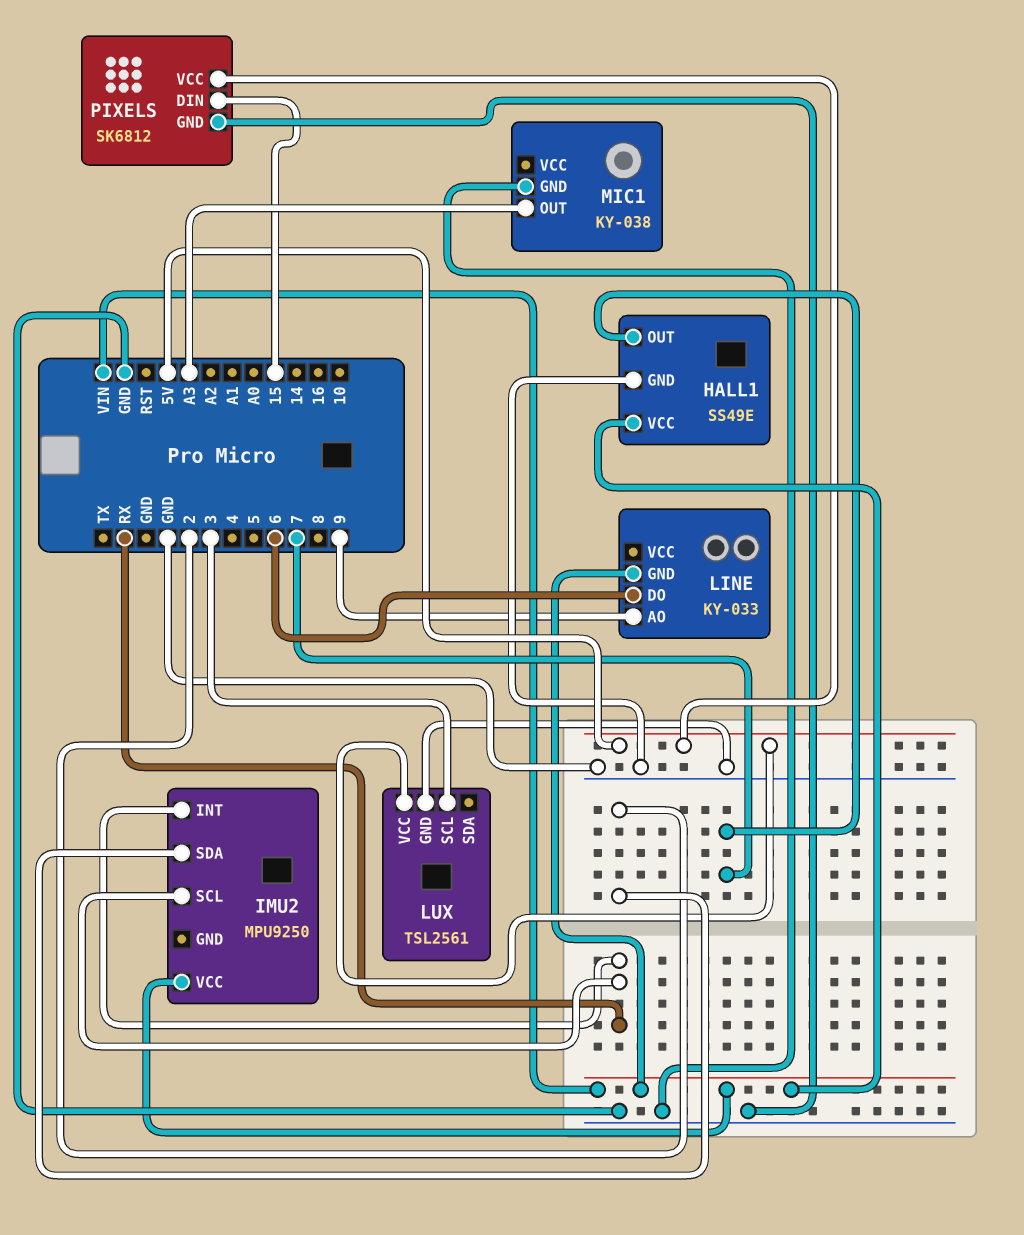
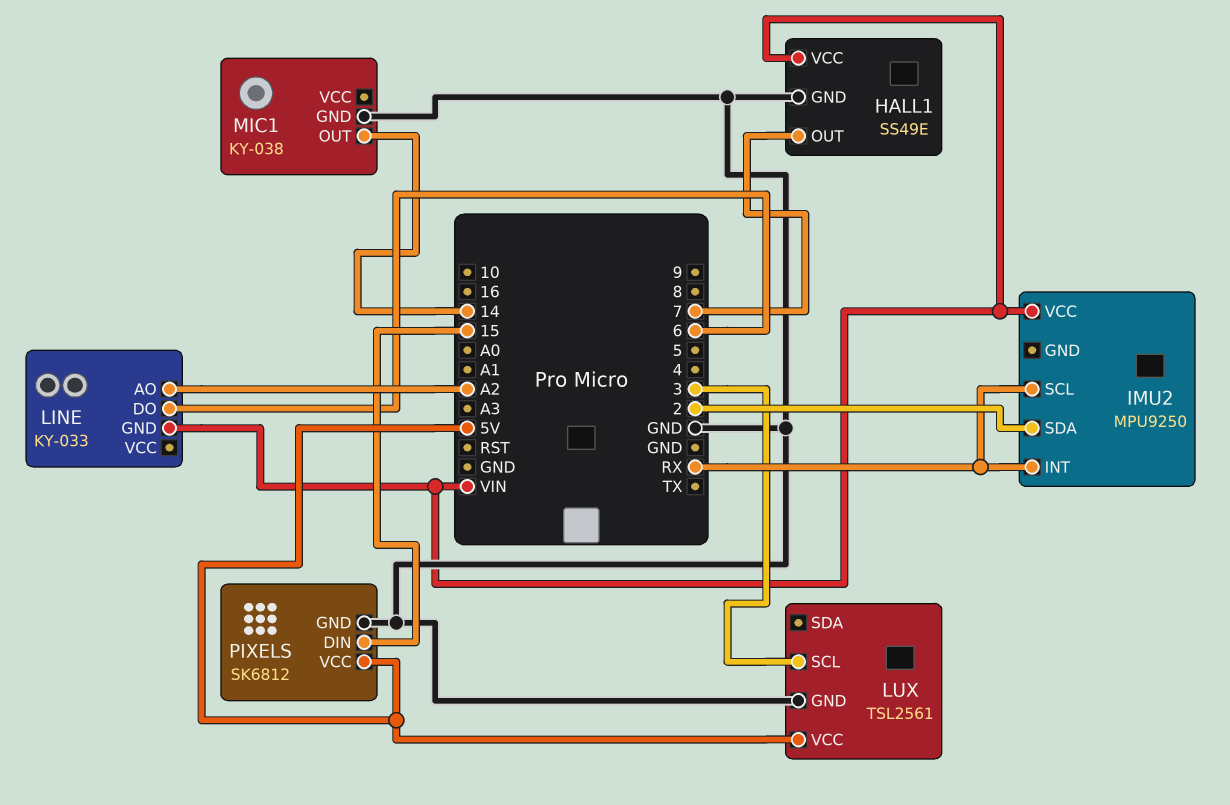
LINE pin AO: 9 -> A2
MIC1 pin OUT: A3 -> 14

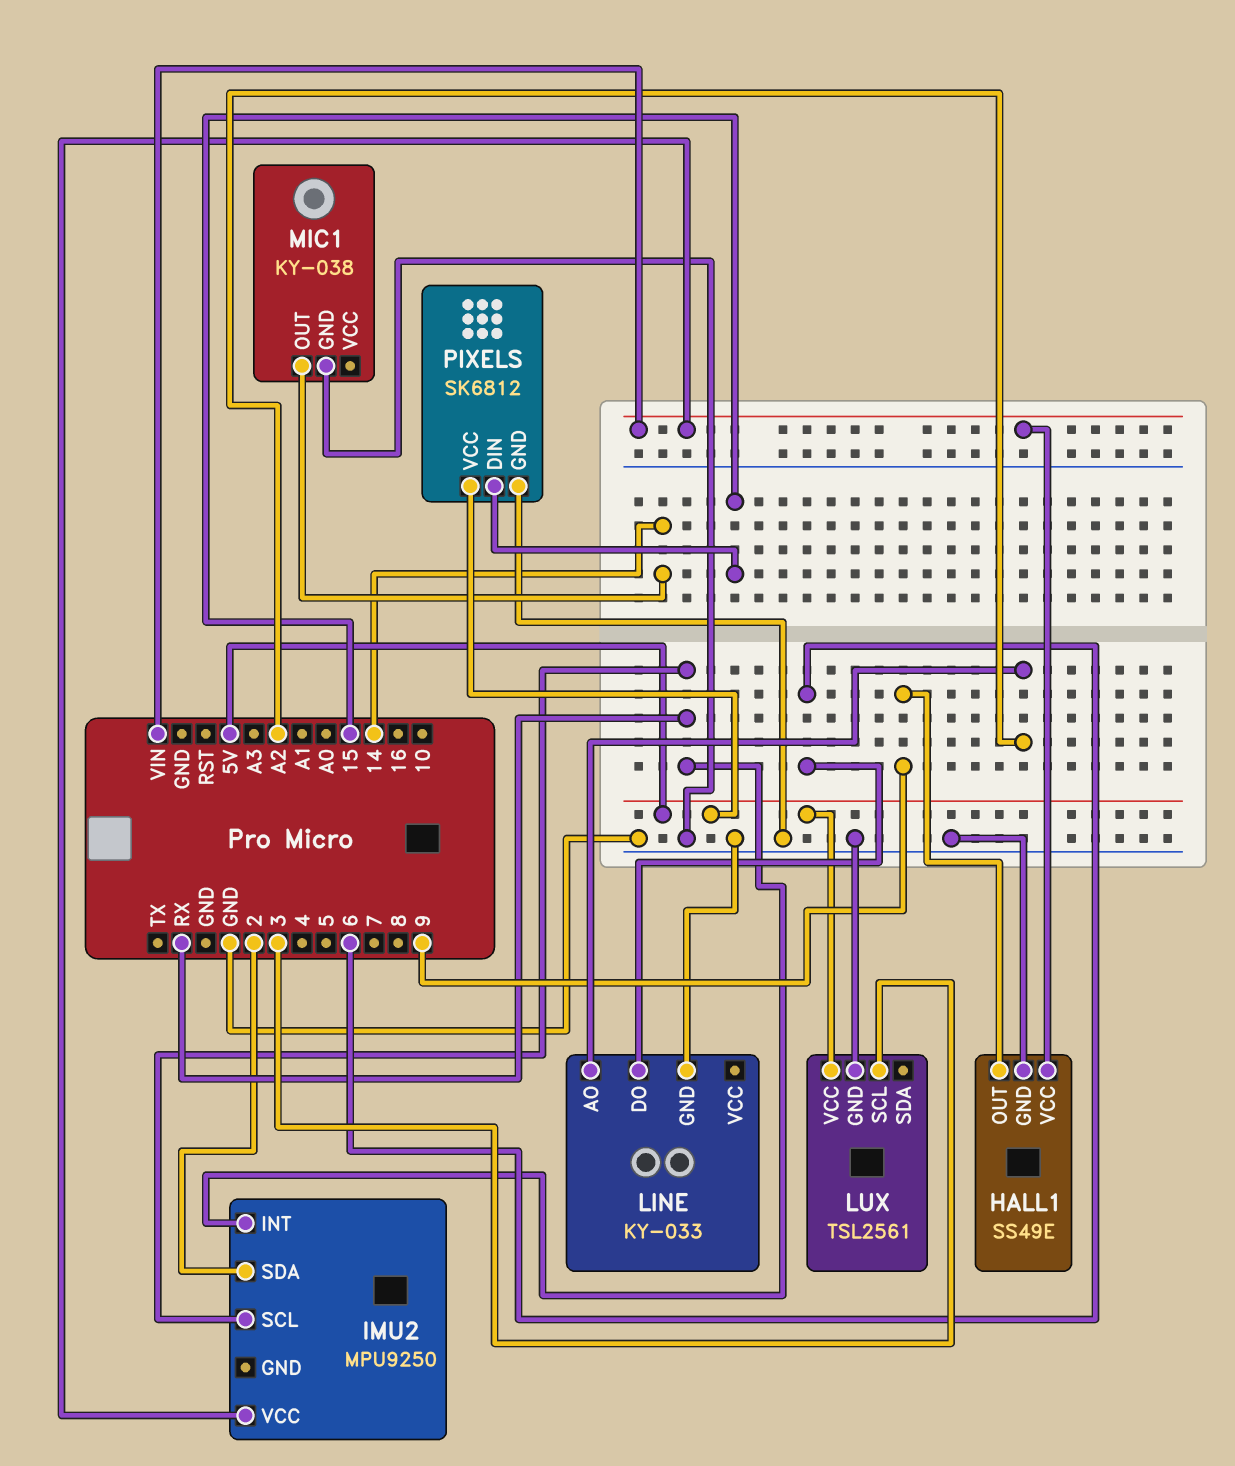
HALL1 pin OUT: 7 -> 9
LINE pin GND: VIN -> GND

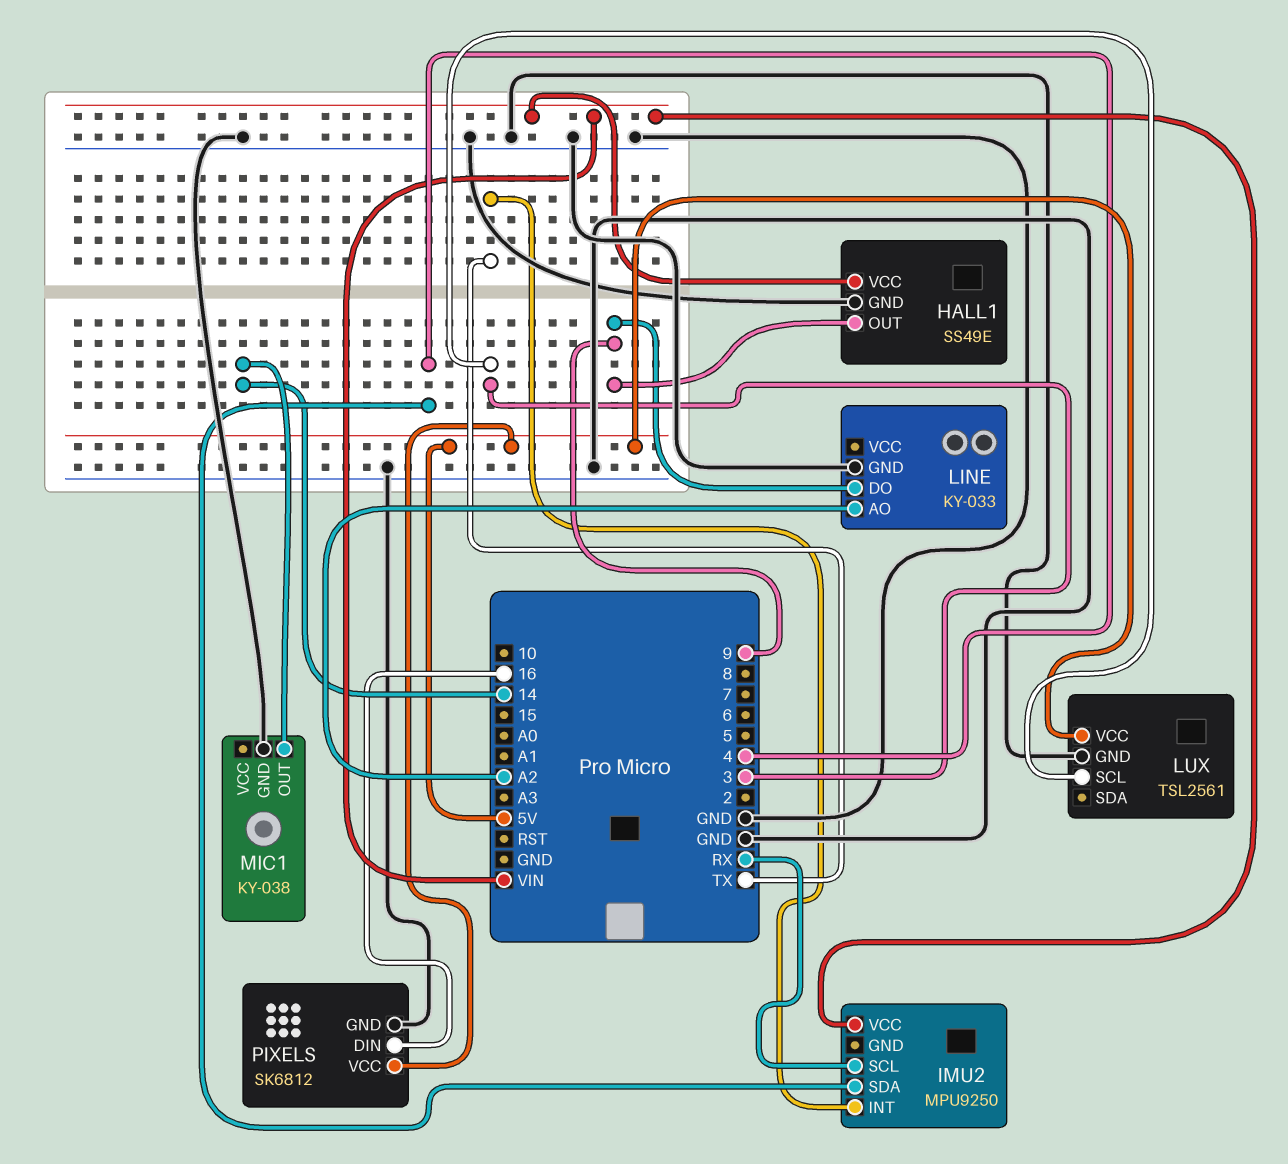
IMU2 pin INT: RX -> TX
IMU2 pin SDA: 2 -> 4
LINE pin DO: 6 -> 9
PIXELS pin DIN: 15 -> 16

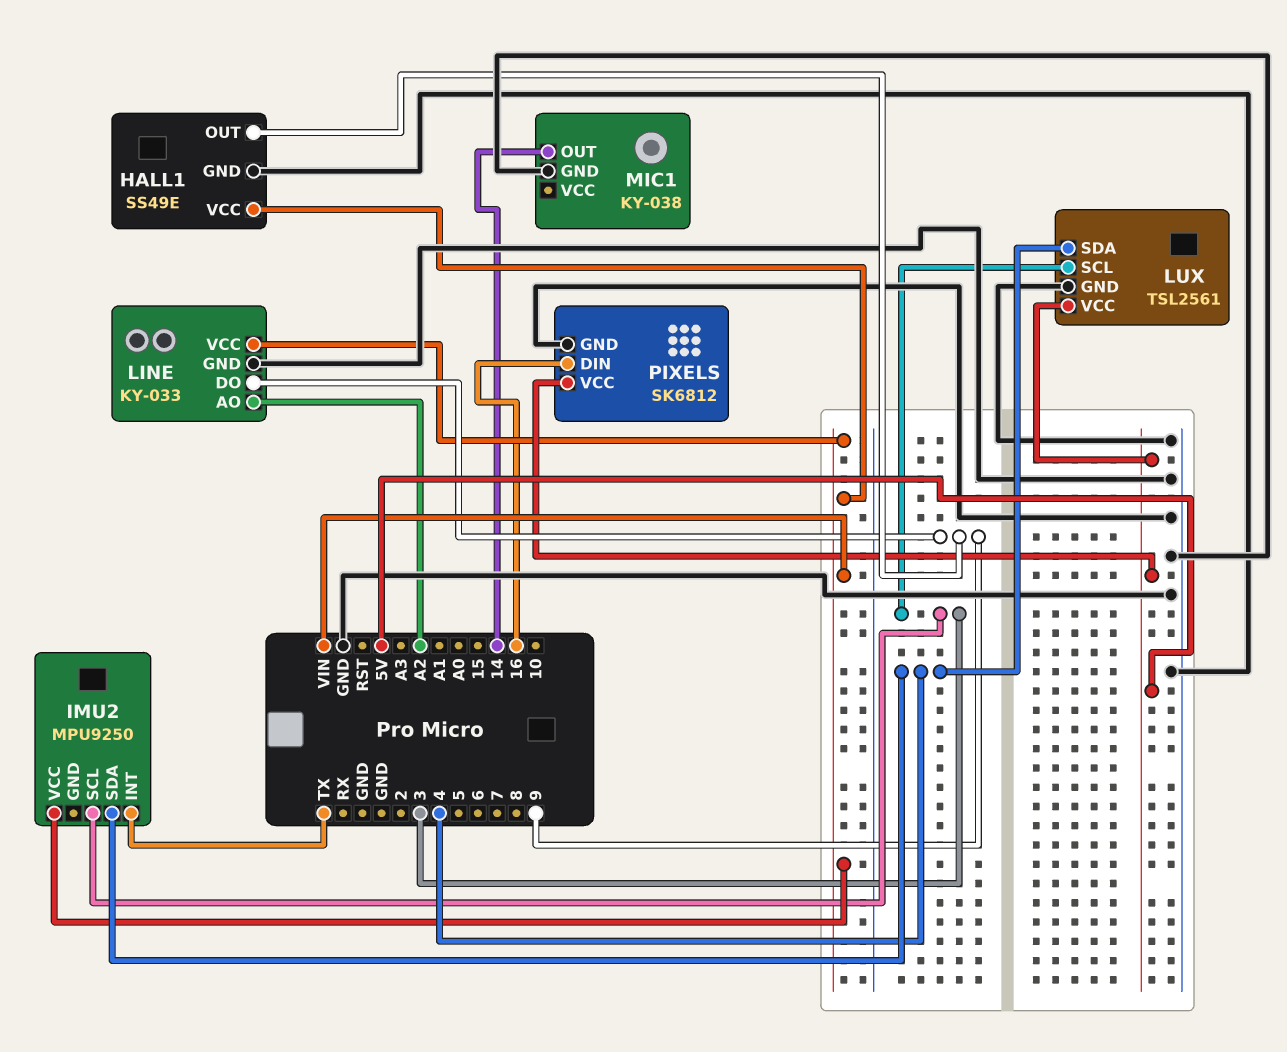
IMU2 pin SCL: RX -> 3
LINE pin VCC: none -> VIN
LUX pin SDA: none -> 4

